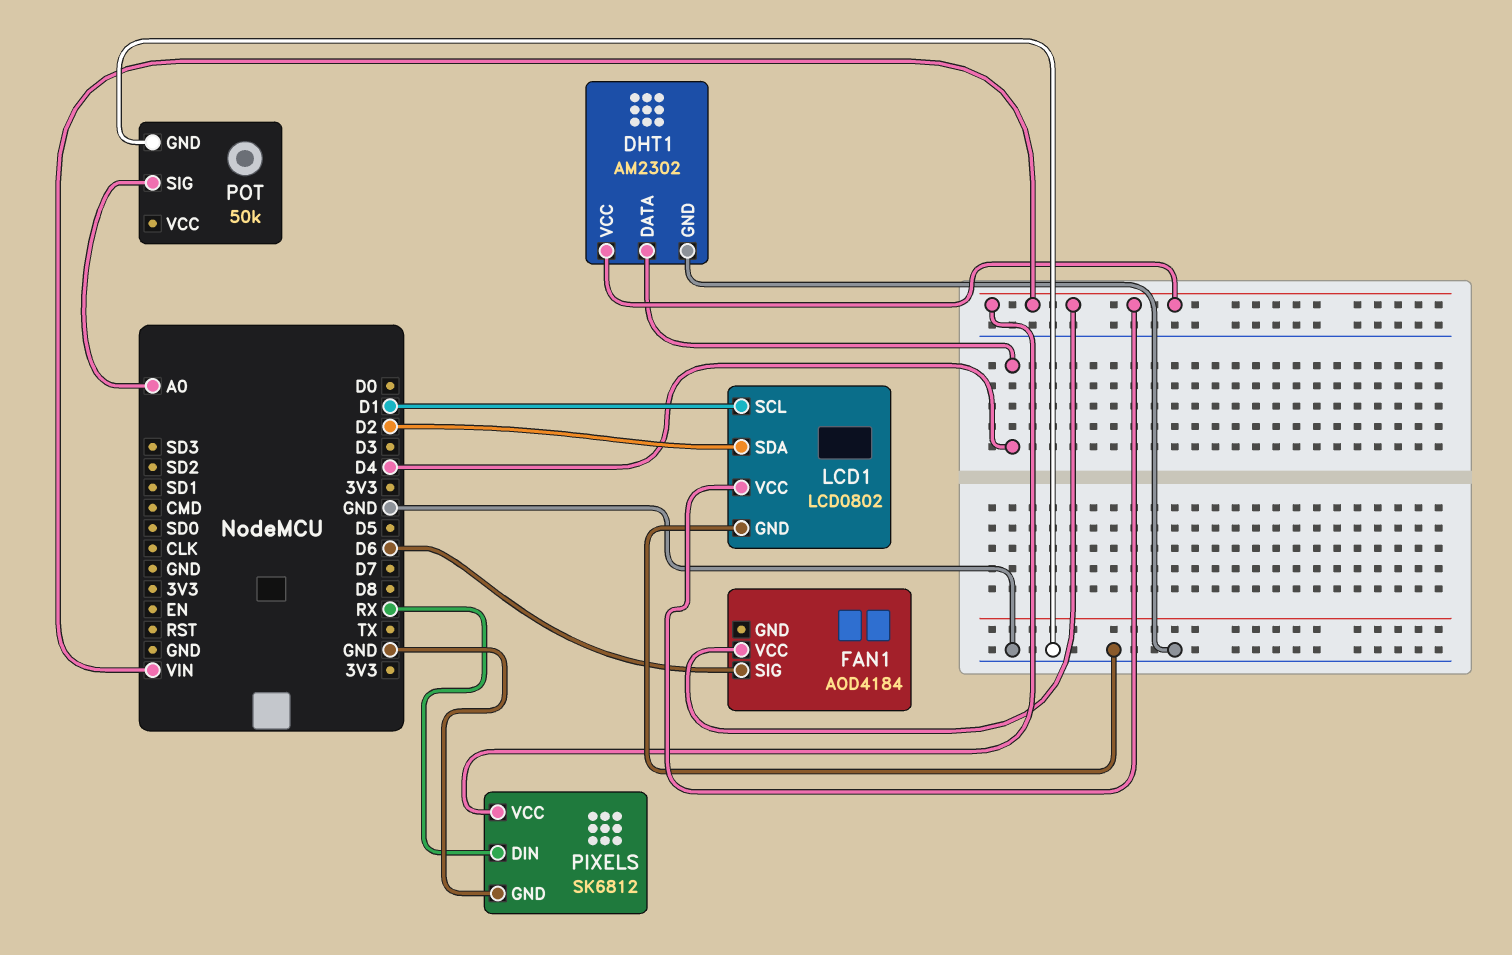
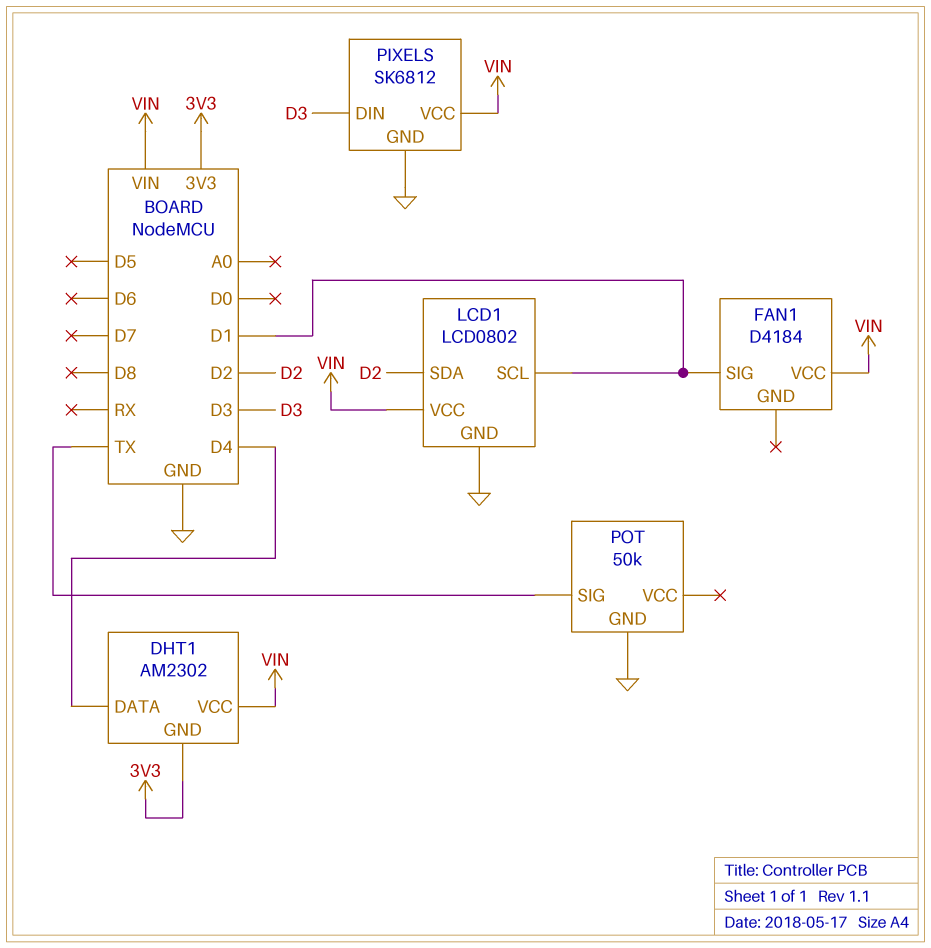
DHT1 pin GND: GND -> 3V3
FAN1: AOD4184 -> D4184
FAN1 pin SIG: D6 -> D1
PIXELS pin DIN: RX -> D3
POT pin SIG: A0 -> TX

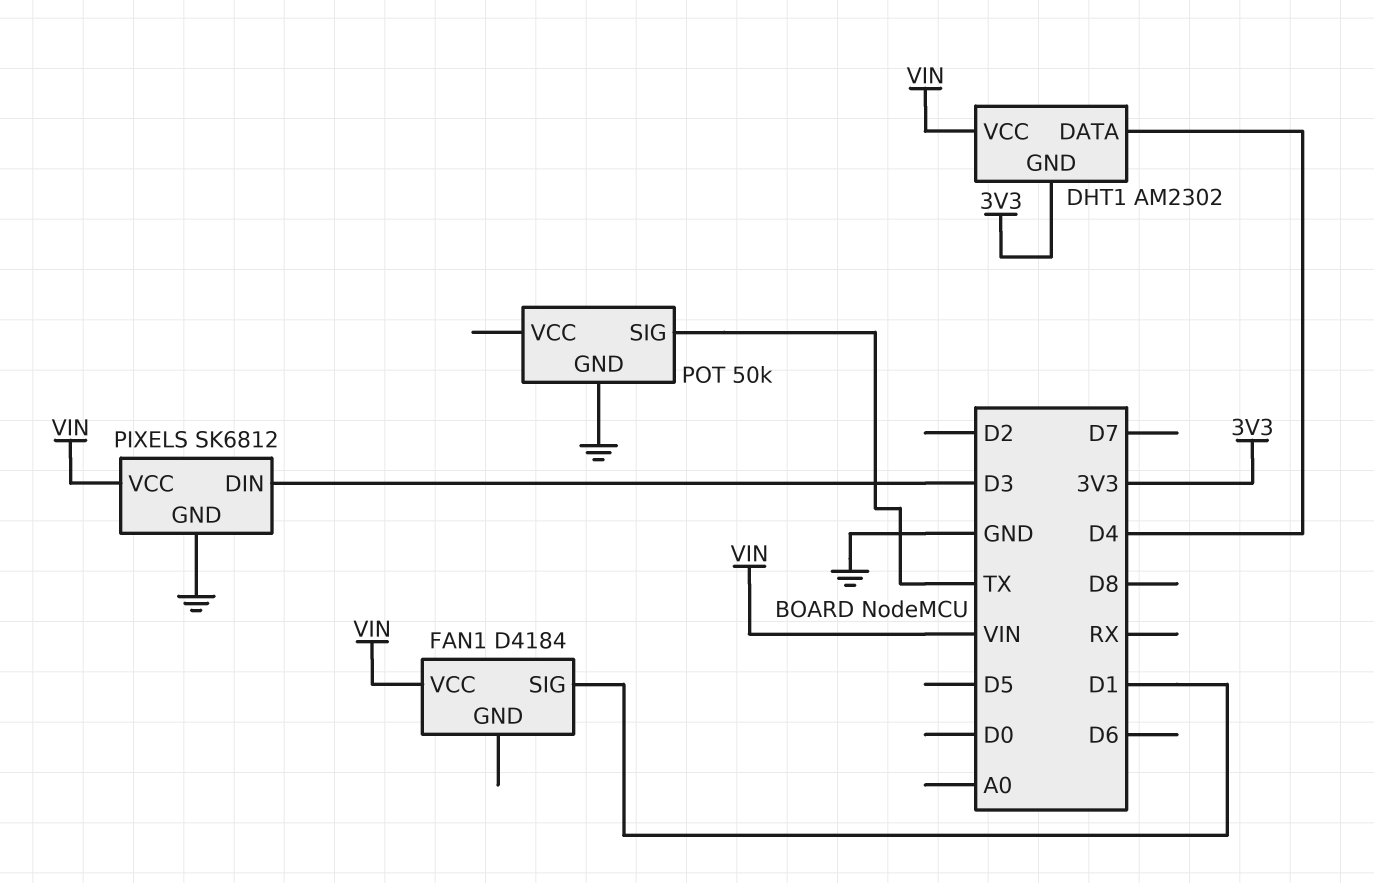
LCD1: LCD0802 -> none
LCD1 pin GND: GND -> none
LCD1 pin SCL: D1 -> none
LCD1 pin SDA: D2 -> none
LCD1 pin VCC: VIN -> none

